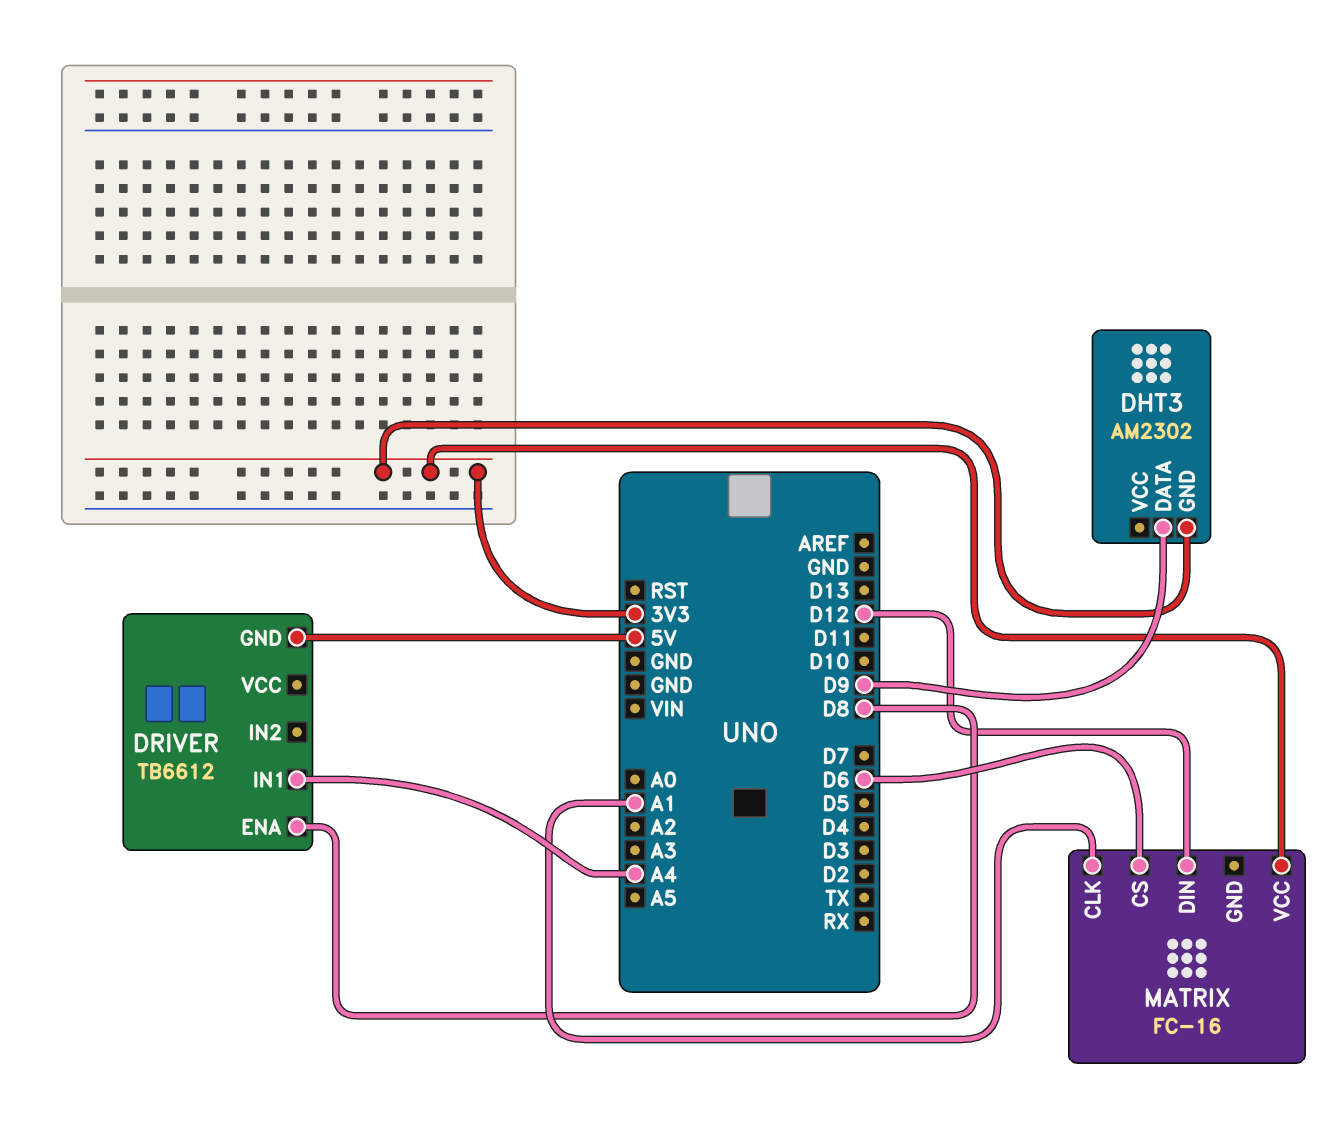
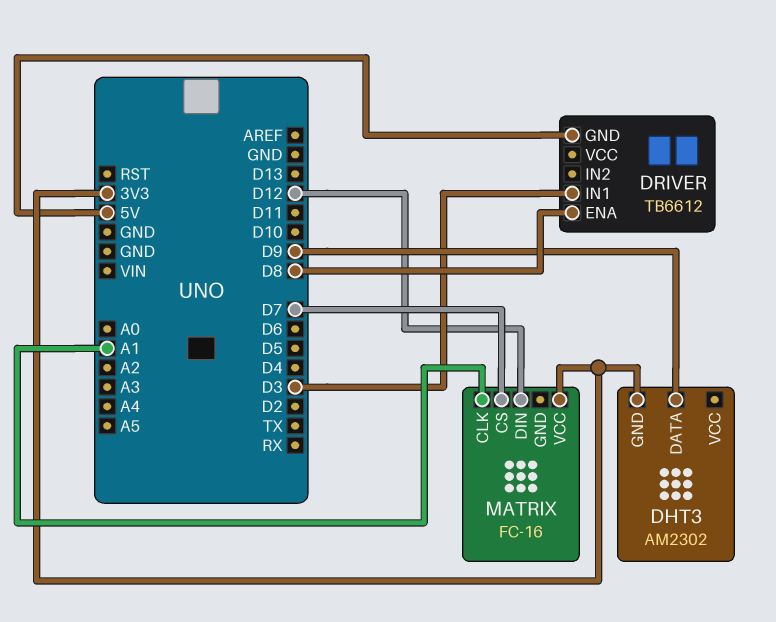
DRIVER pin IN1: A4 -> D3
MATRIX pin CS: D6 -> D7

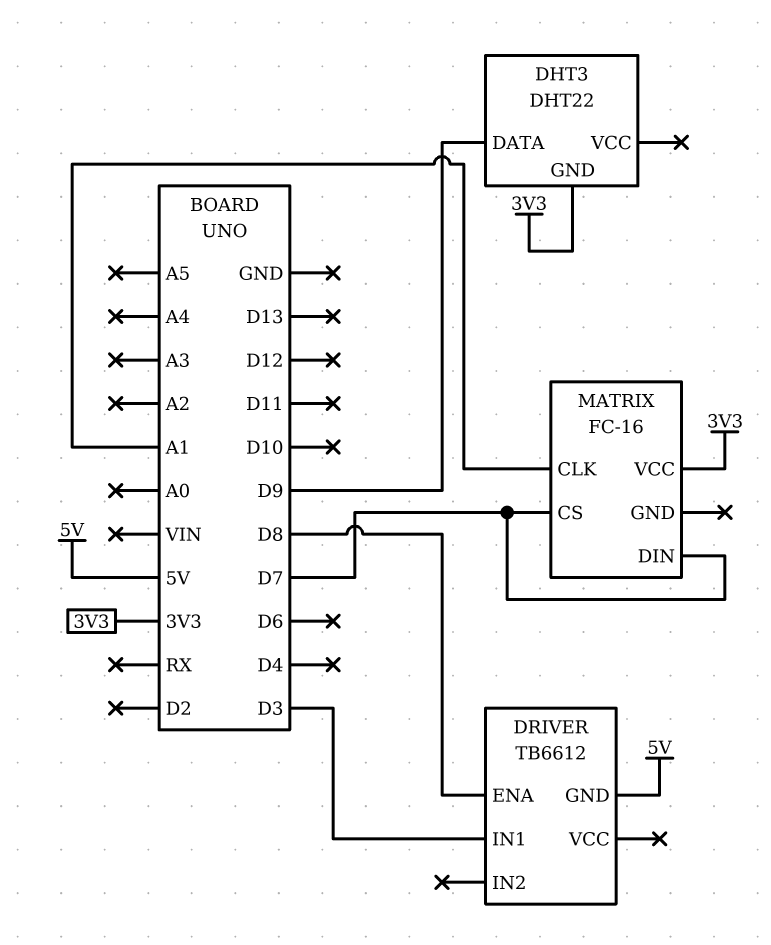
DHT3: AM2302 -> DHT22
MATRIX pin DIN: D12 -> D7

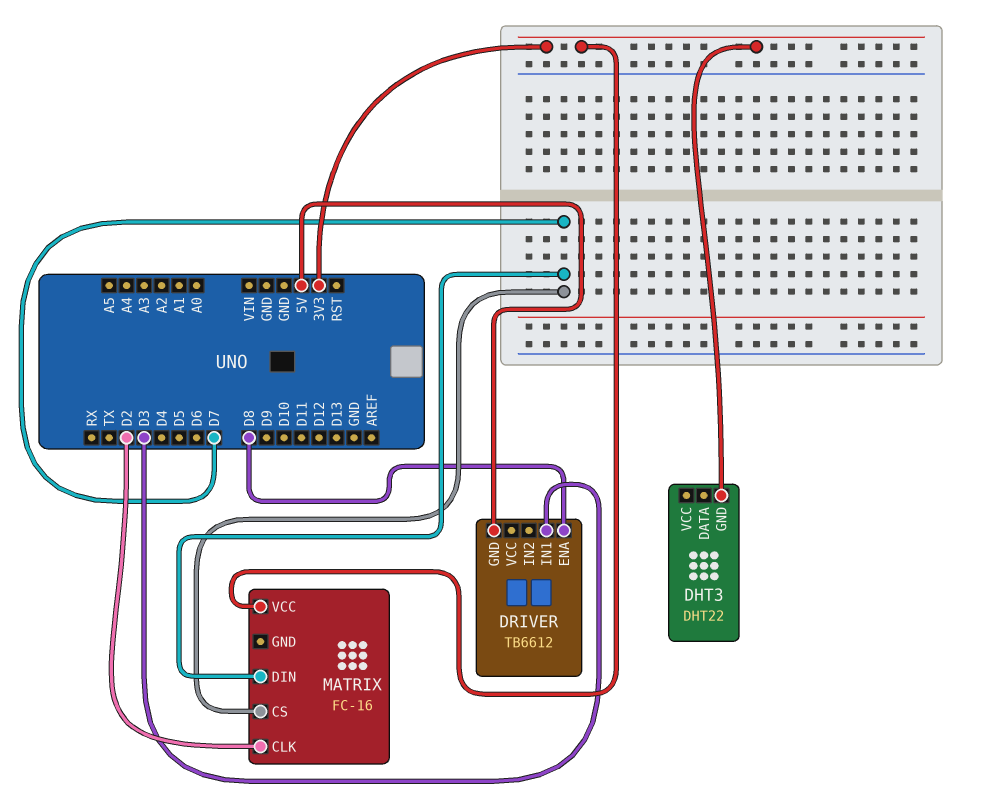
DHT3 pin DATA: D9 -> none
MATRIX pin CLK: A1 -> D2

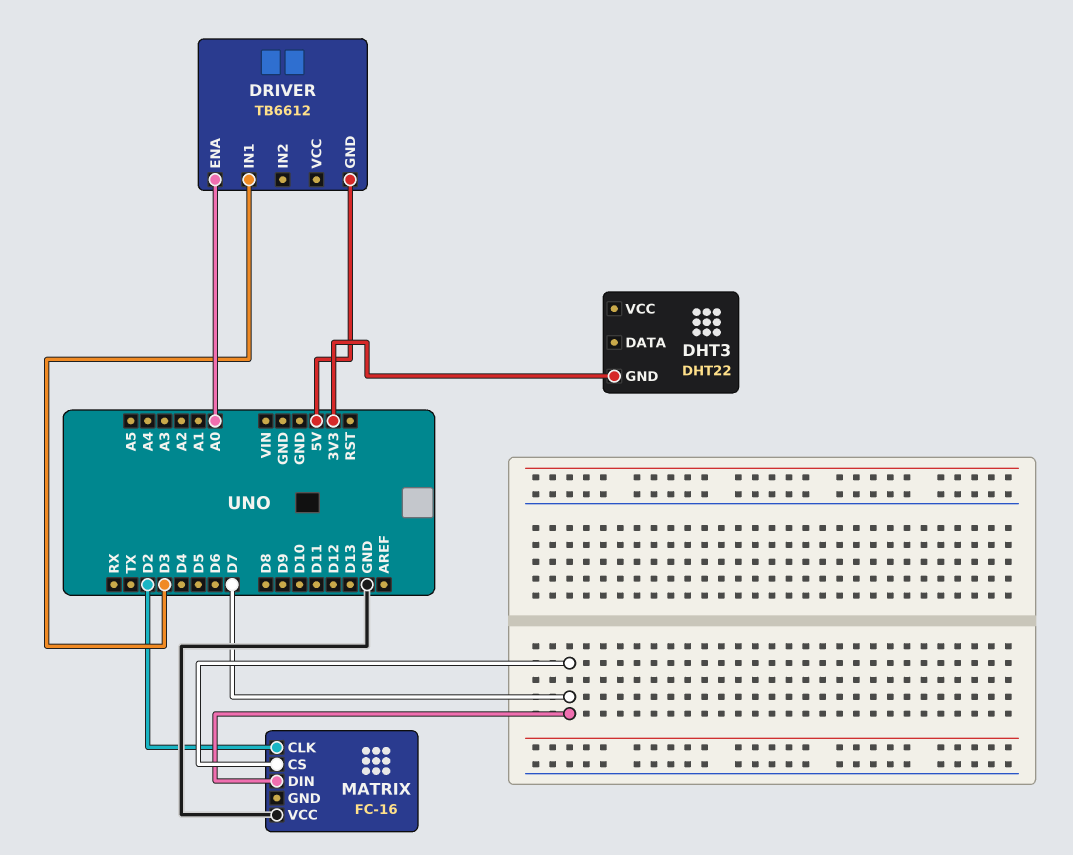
DRIVER pin ENA: D8 -> A0
MATRIX pin VCC: 3V3 -> GND

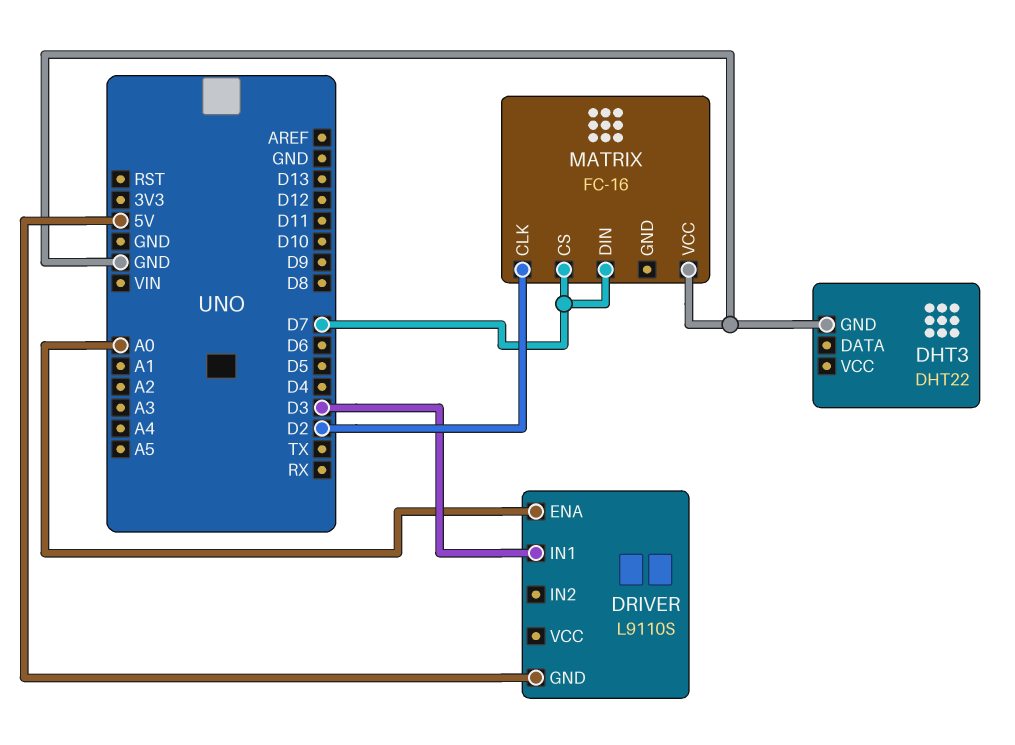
DHT3 pin GND: 3V3 -> GND
DRIVER: TB6612 -> L9110S

